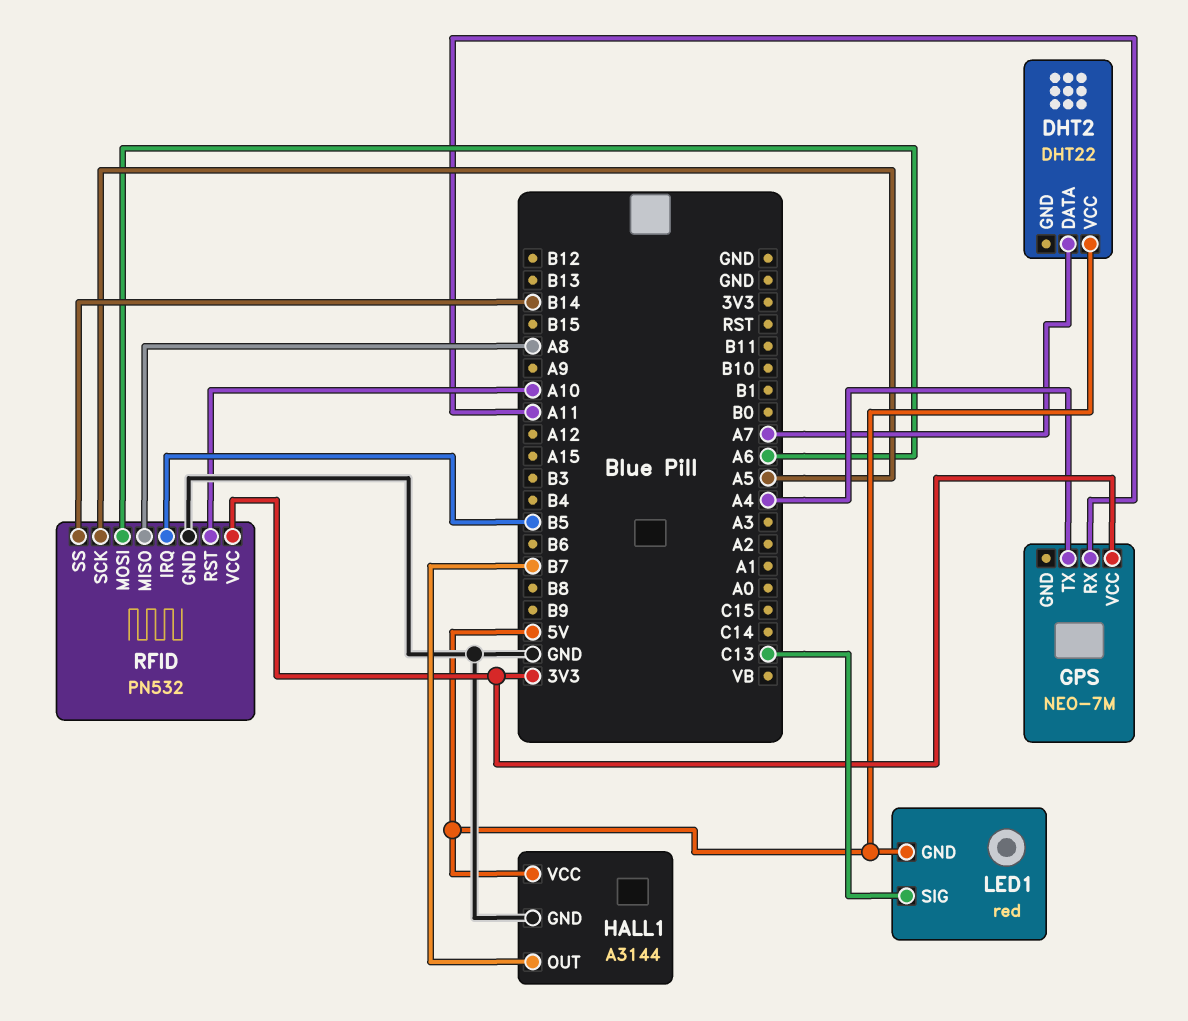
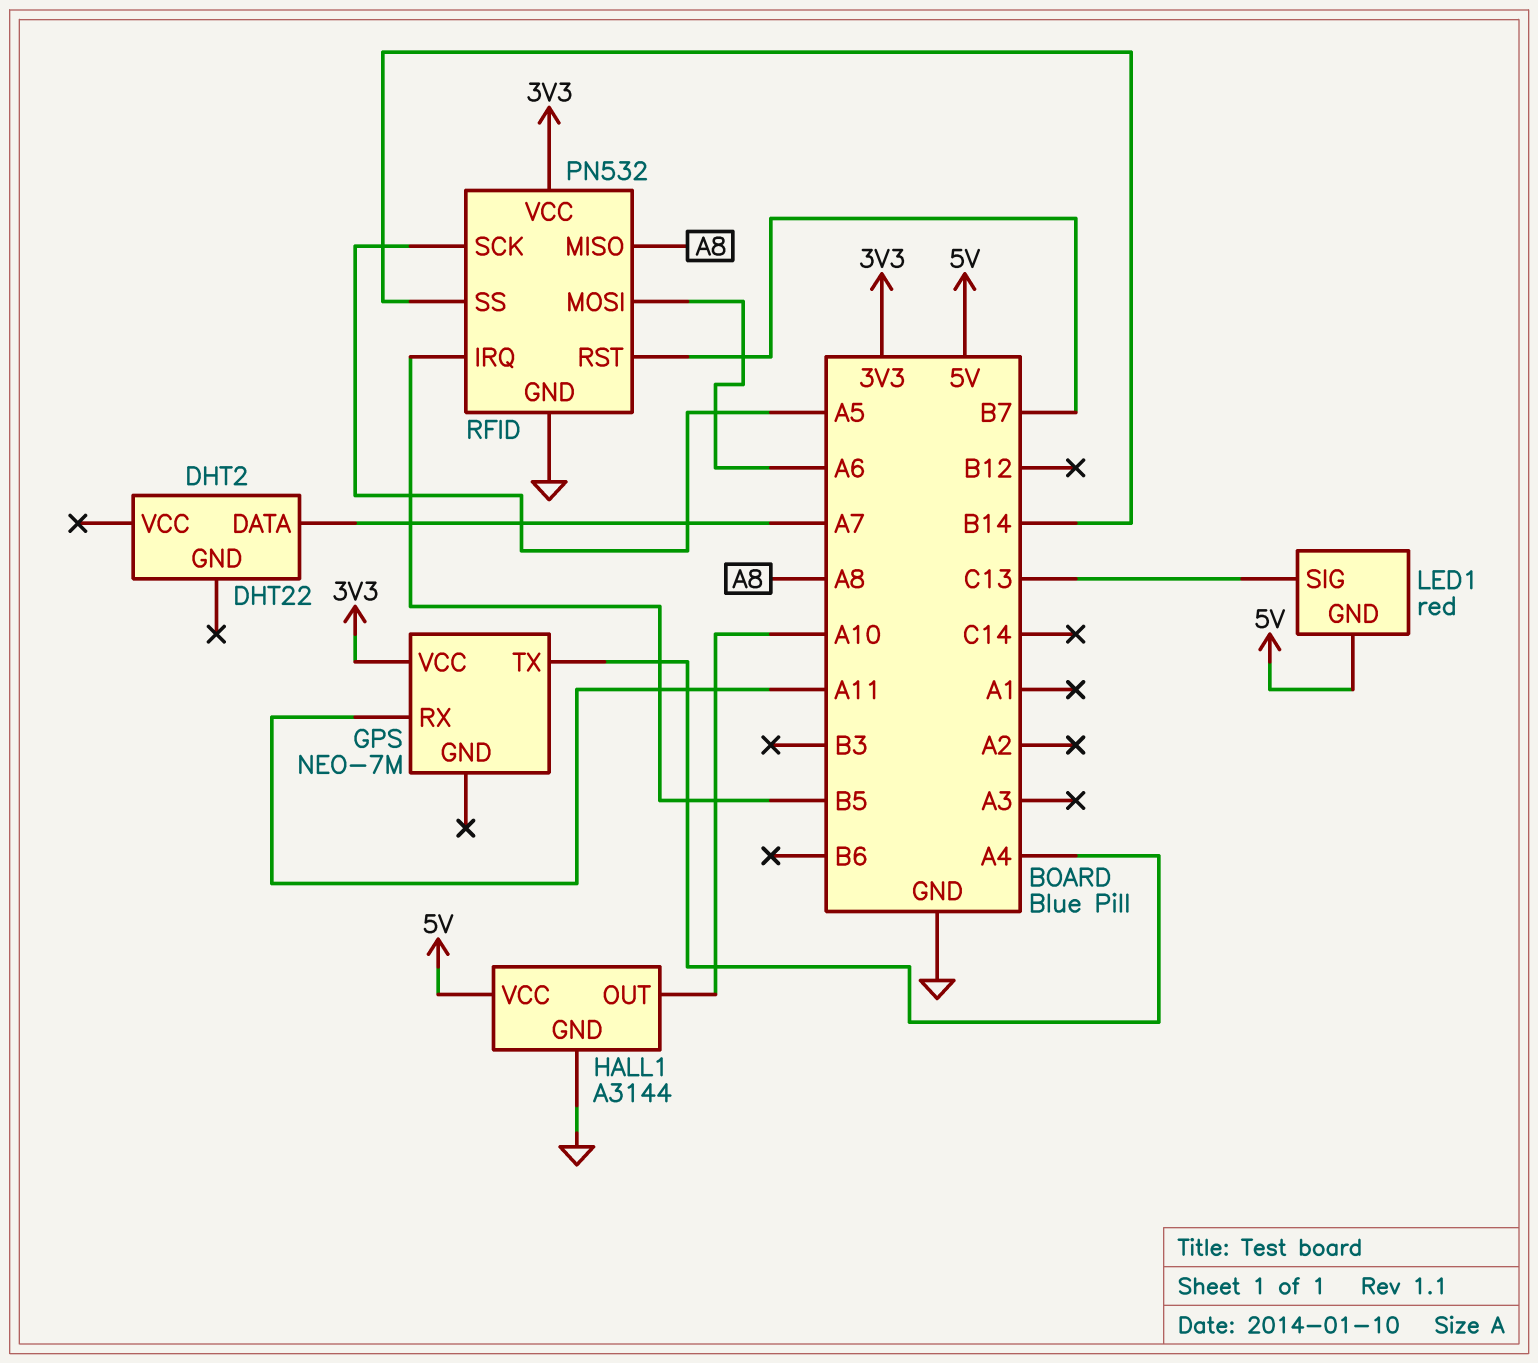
DHT2 pin VCC: 5V -> none
HALL1 pin OUT: B7 -> A10
RFID pin RST: A10 -> B7

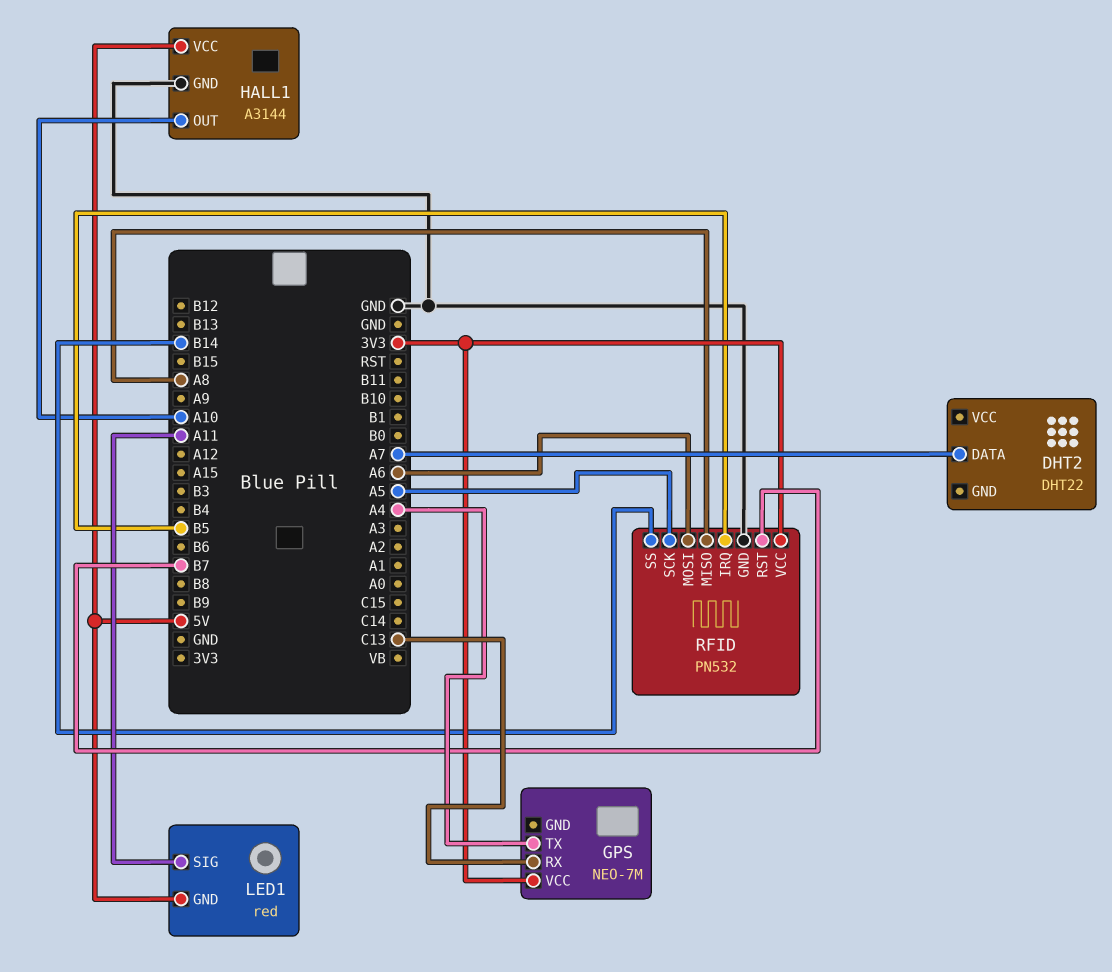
GPS pin RX: A11 -> C13
LED1 pin SIG: C13 -> A11

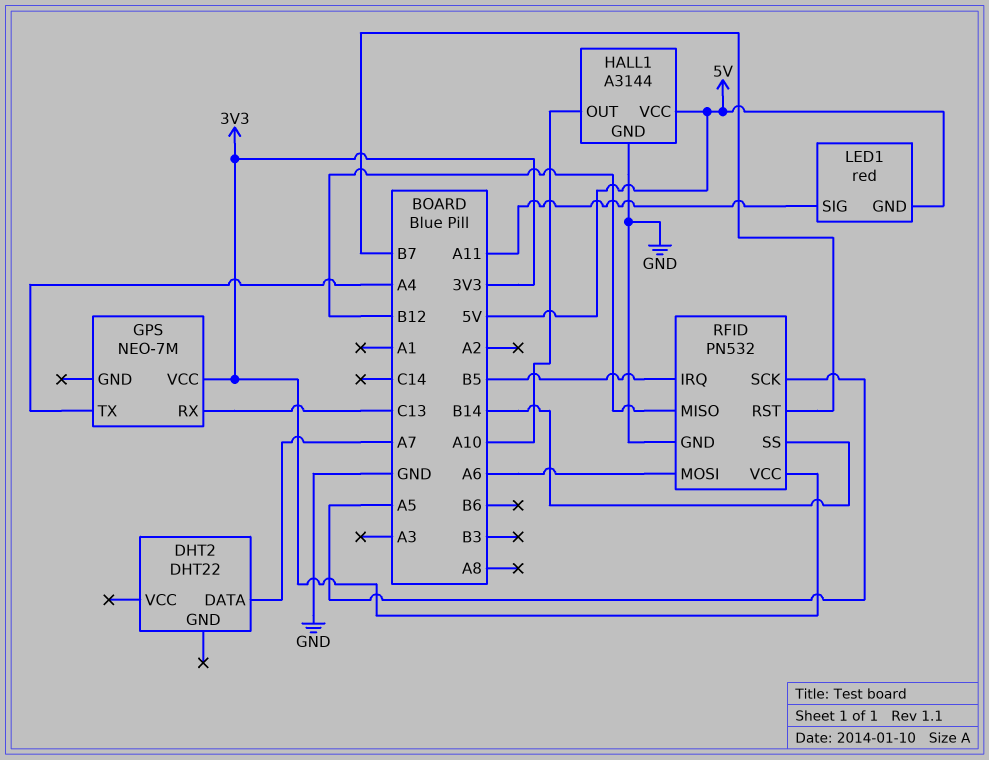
RFID pin MISO: A8 -> B12

